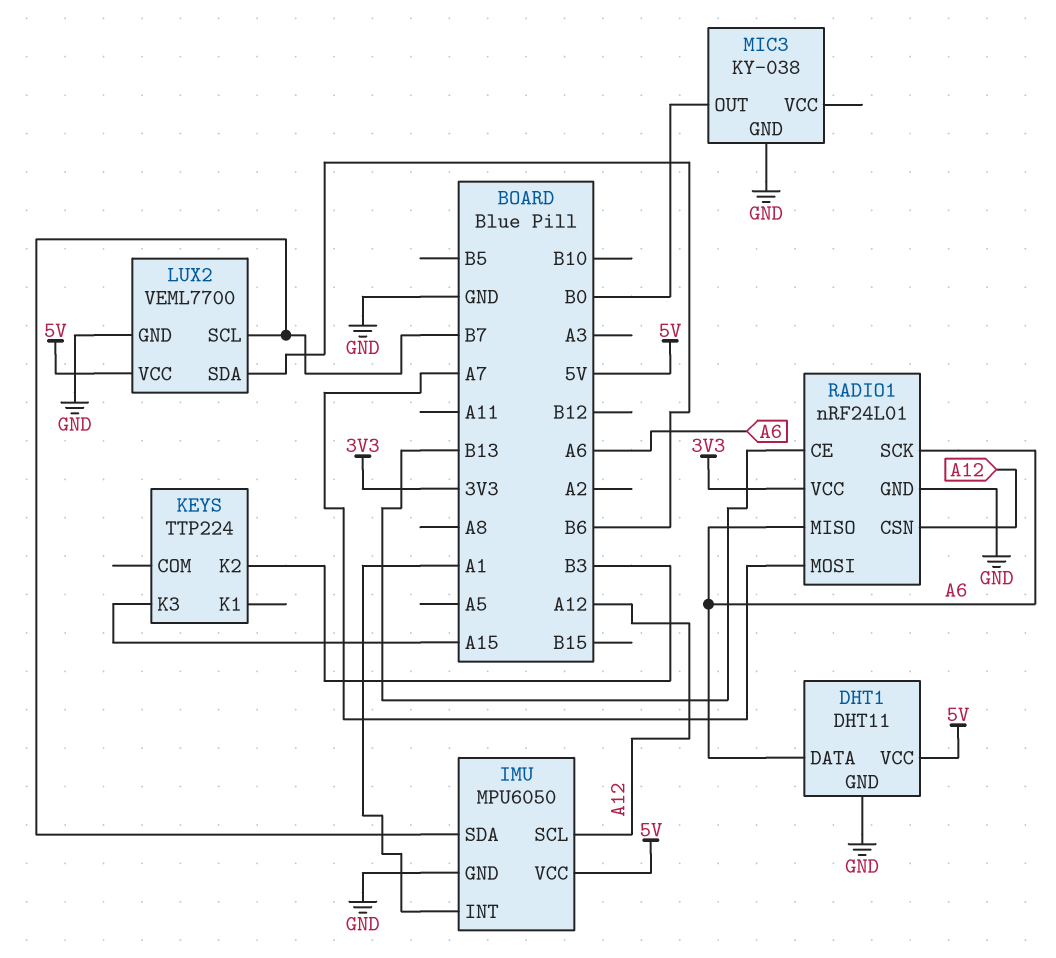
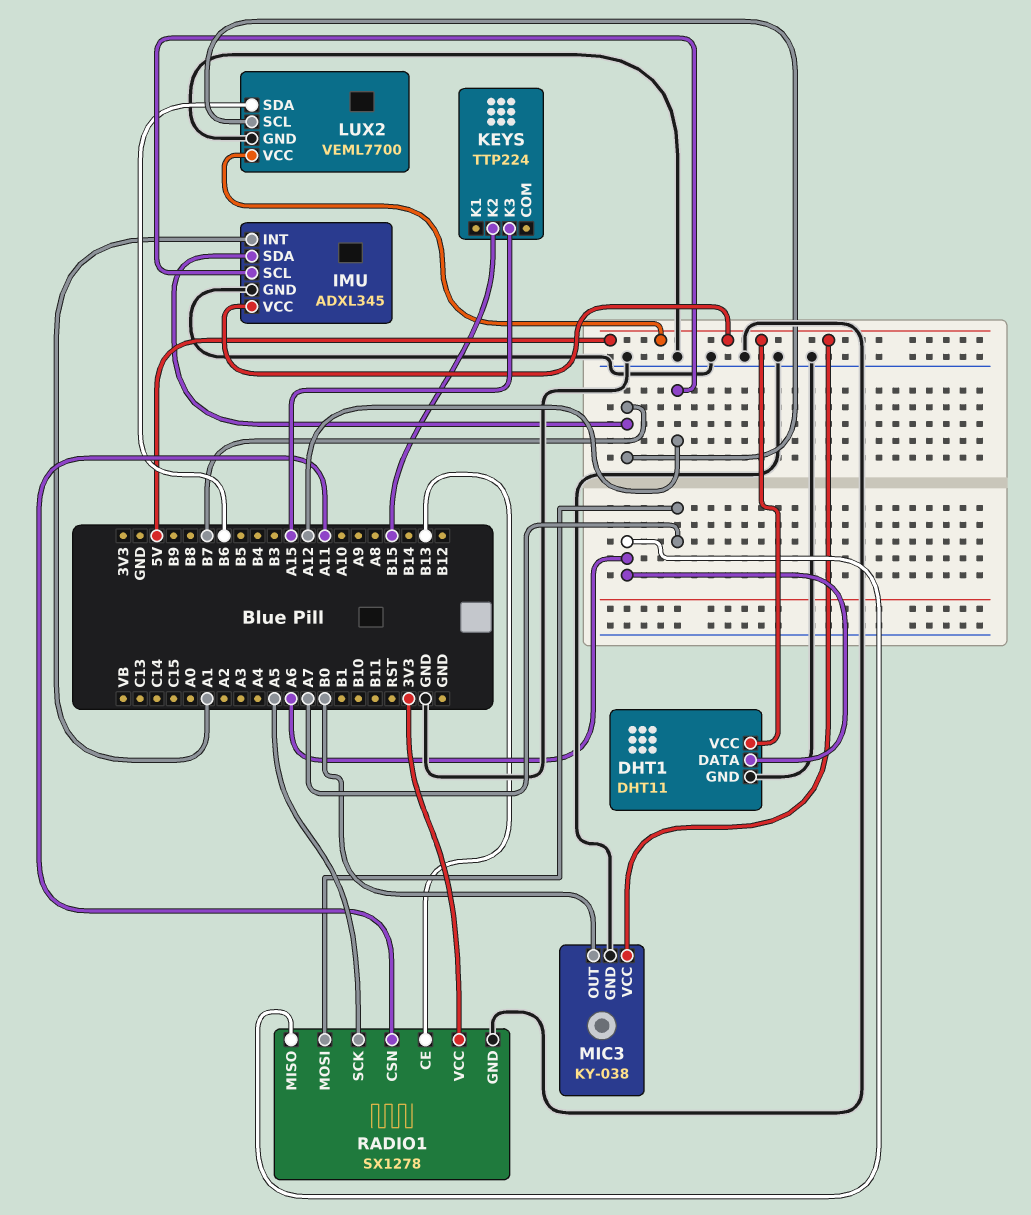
IMU: MPU6050 -> ADXL345
KEYS pin K2: B3 -> B15
MIC3 pin VCC: none -> 5V
RADIO1: nRF24L01 -> SX1278
RADIO1 pin CSN: A12 -> A11
RADIO1 pin SCK: A6 -> A5

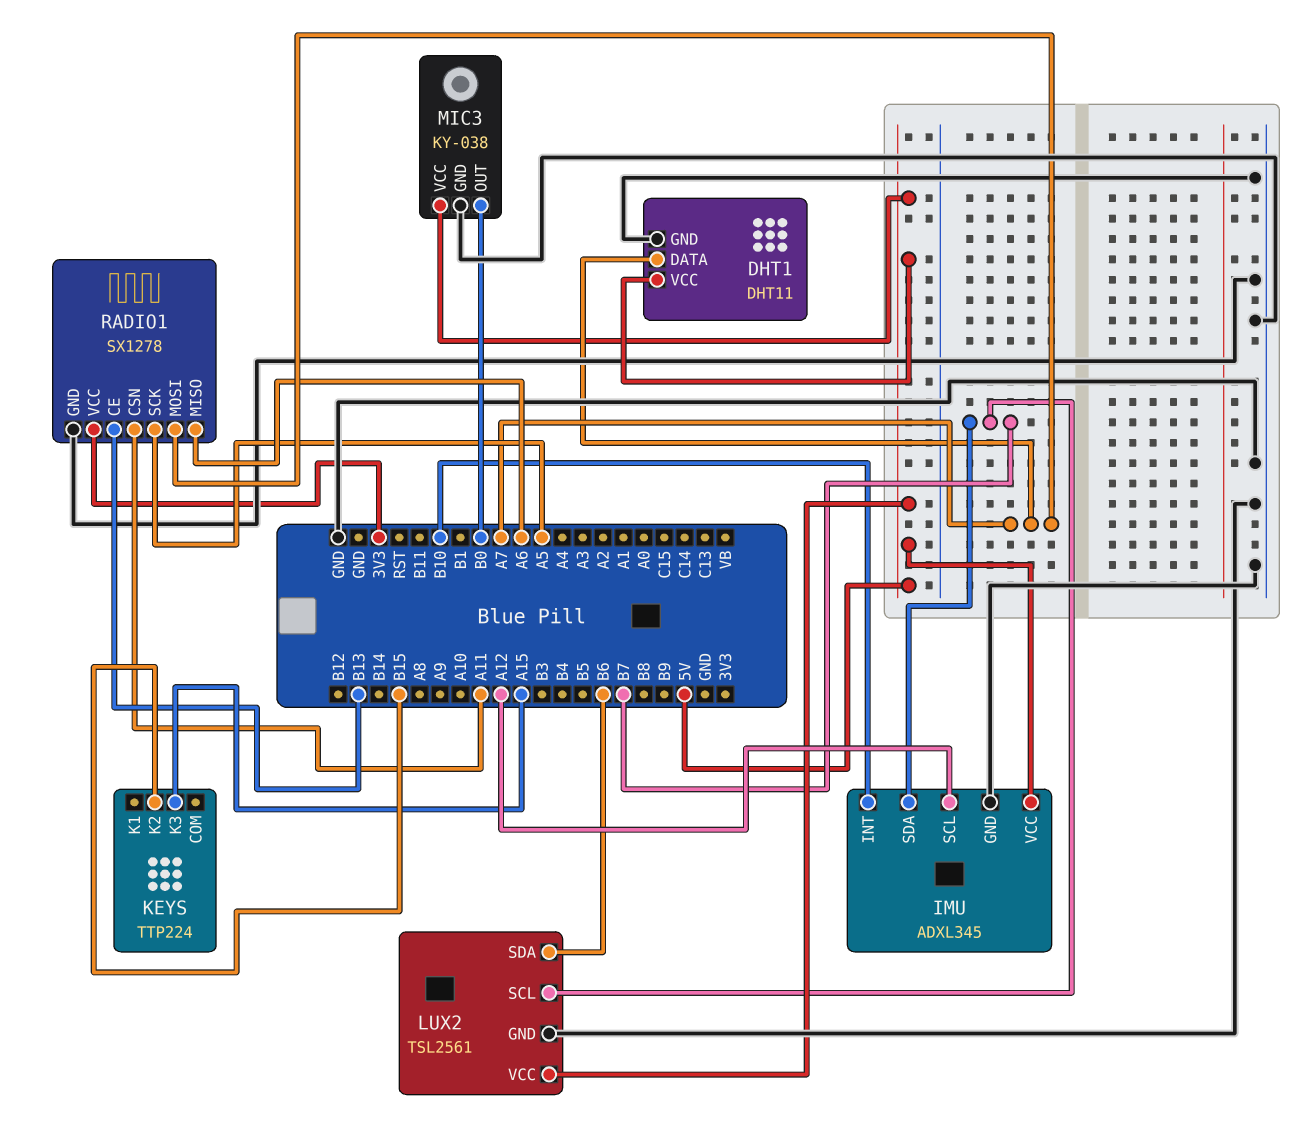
DHT1 pin DATA: A6 -> A7
IMU pin INT: A1 -> B10
LUX2: VEML7700 -> TSL2561

